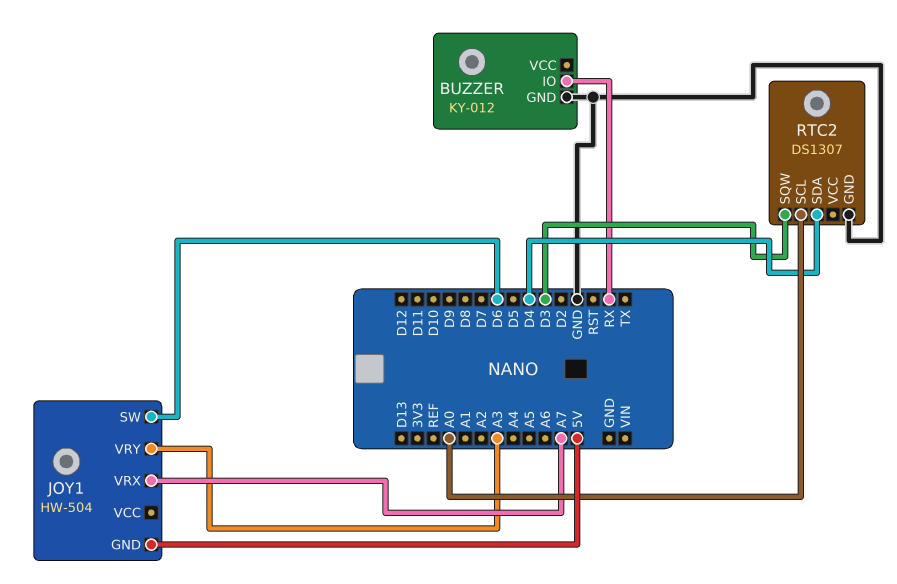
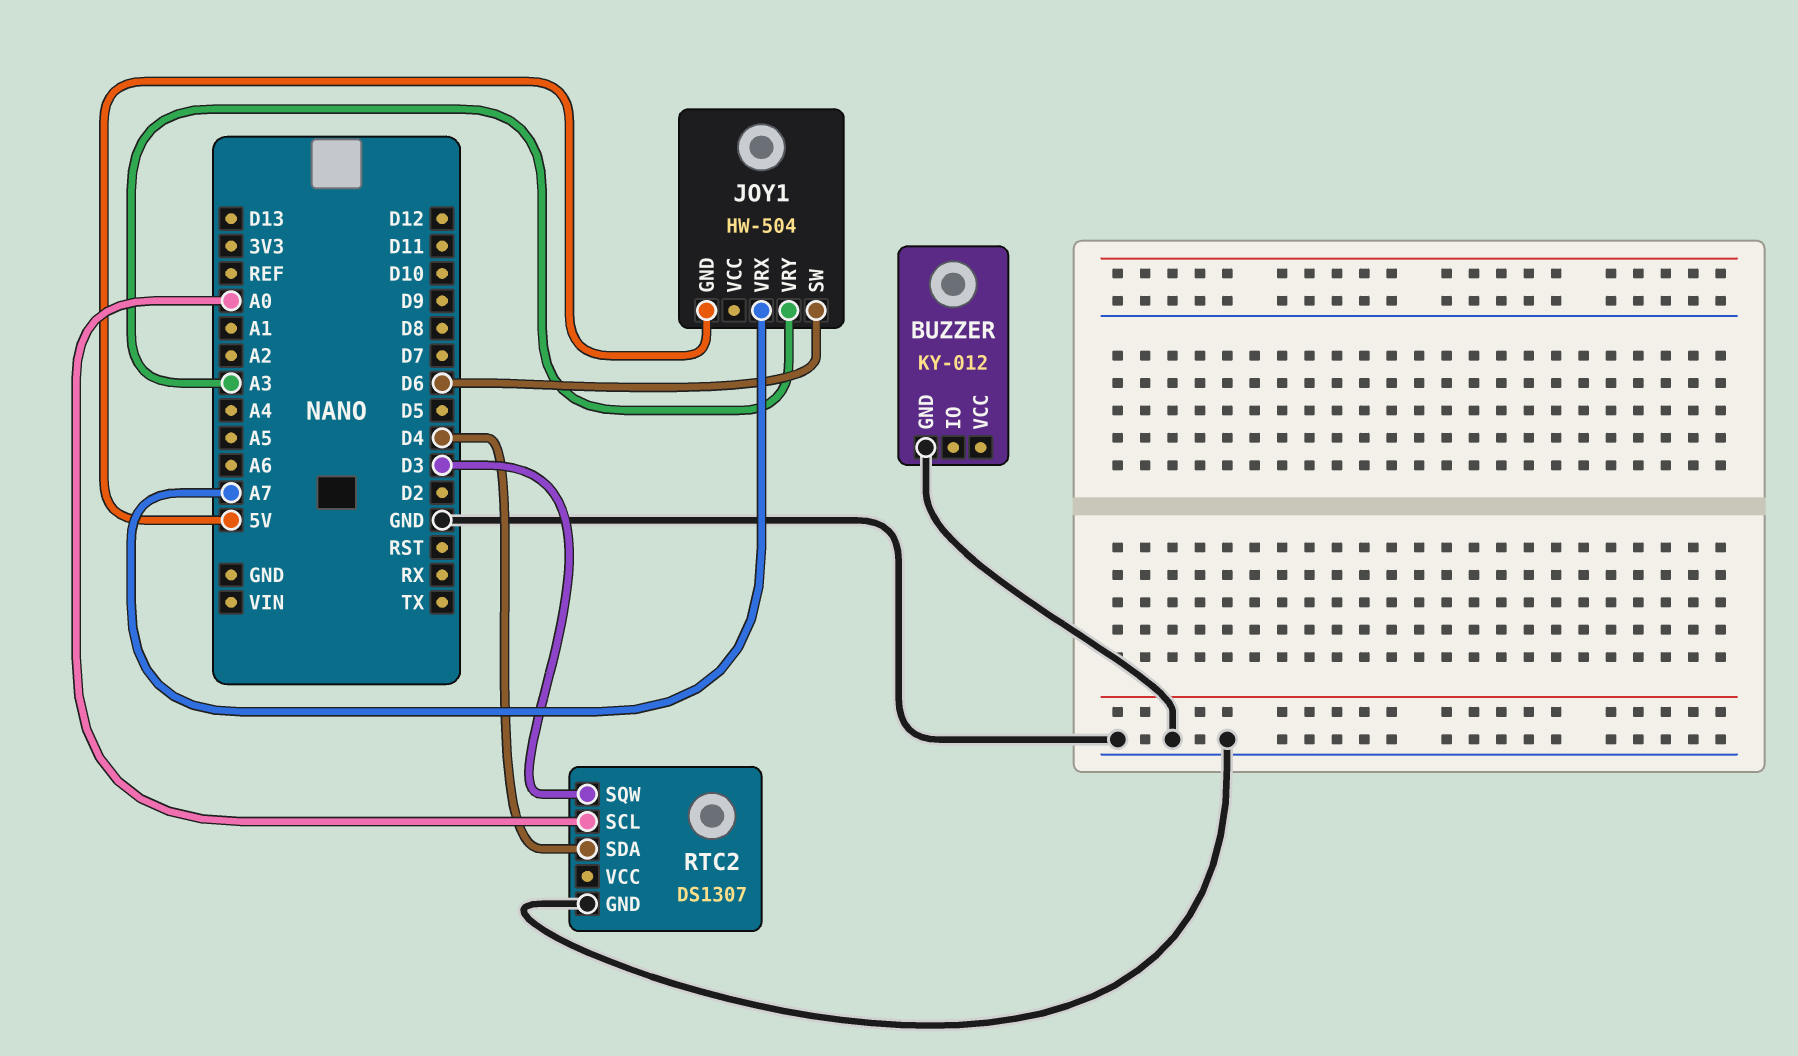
BUZZER pin IO: RX -> none

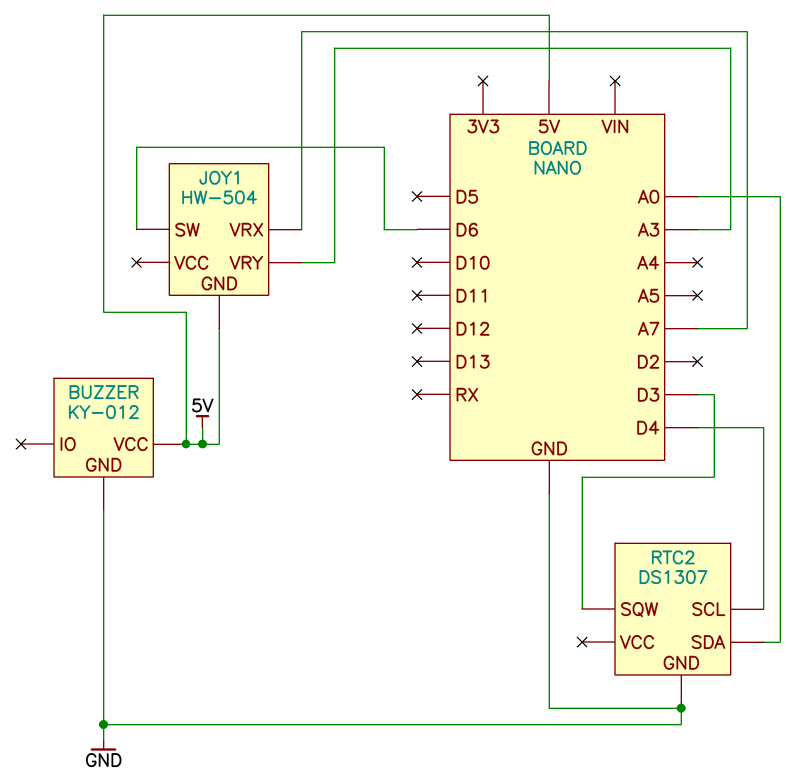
BUZZER pin VCC: none -> 5V
RTC2 pin SCL: A0 -> D4
RTC2 pin SDA: D4 -> A0

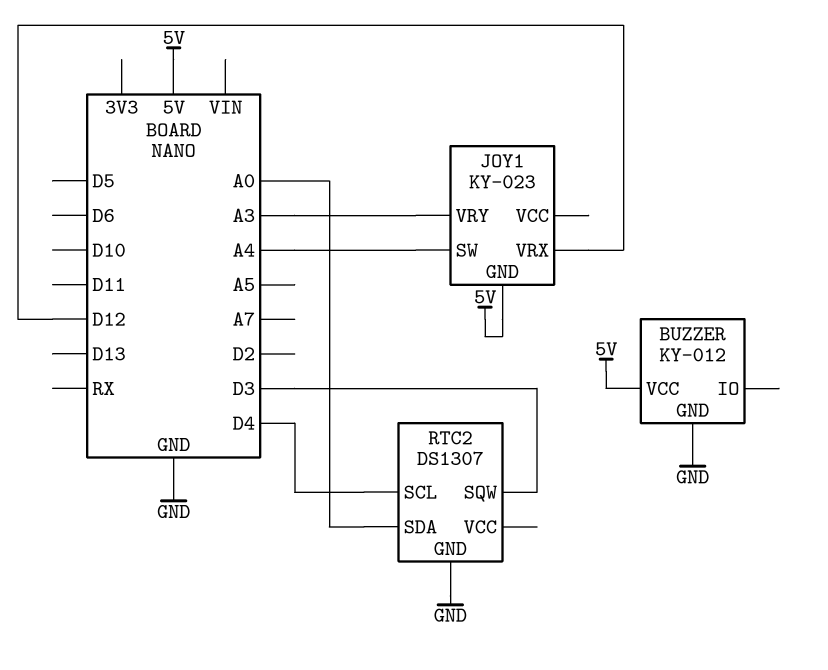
JOY1: HW-504 -> KY-023
JOY1 pin SW: D6 -> A4
JOY1 pin VRX: A7 -> D12

